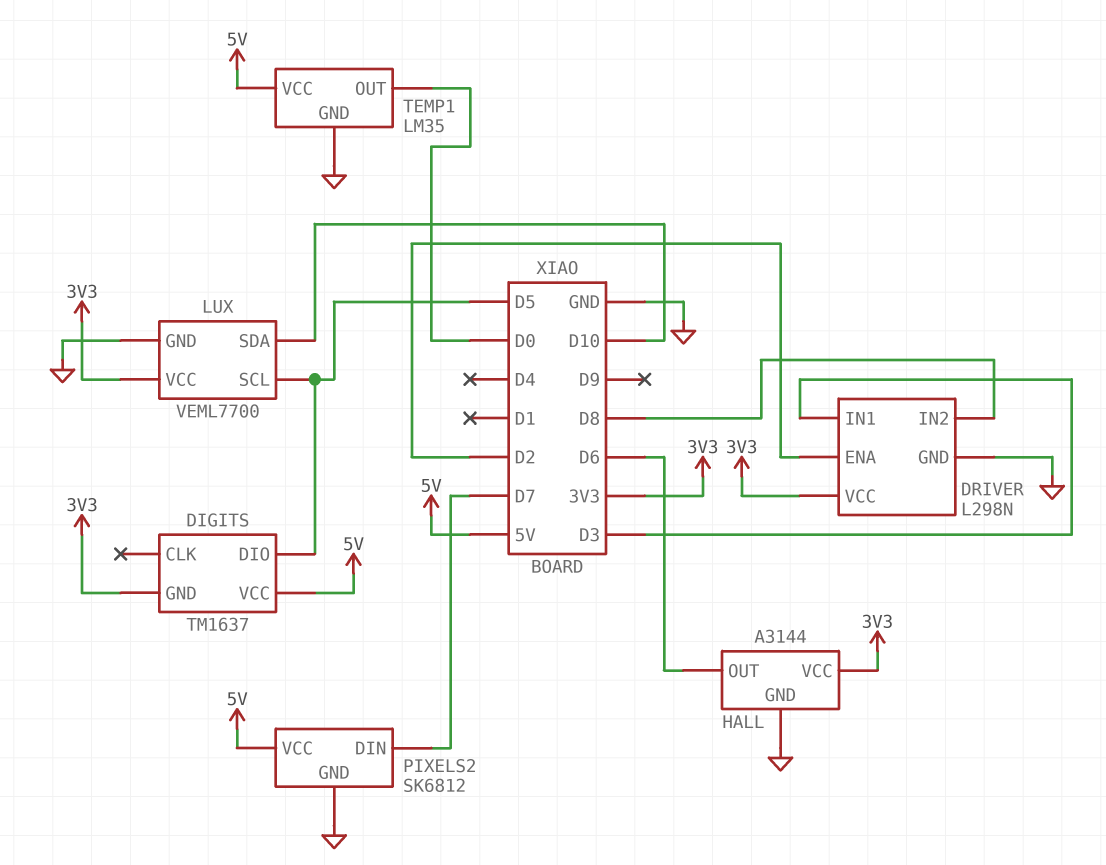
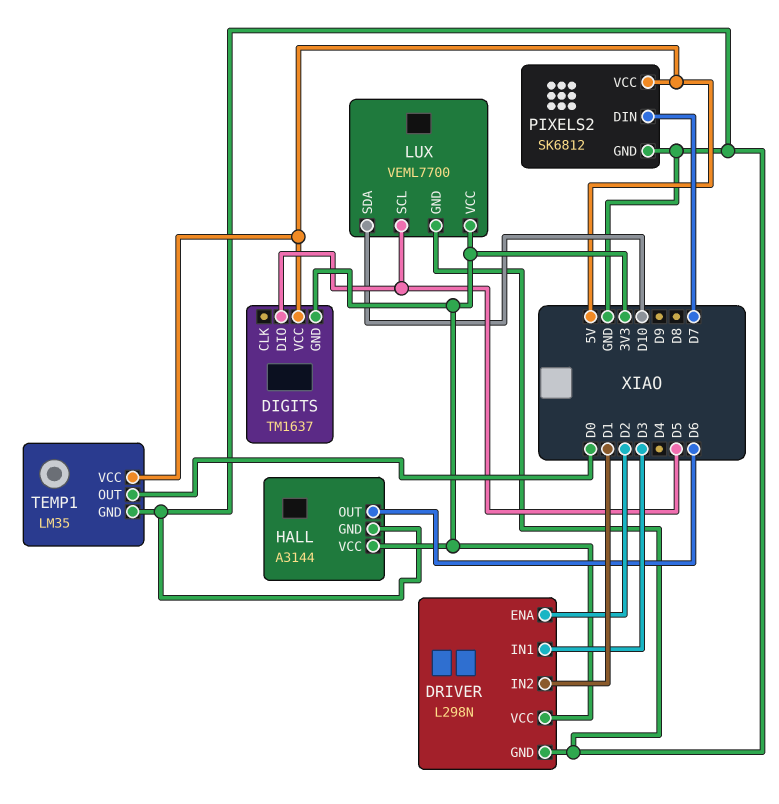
DRIVER pin IN2: D8 -> D1

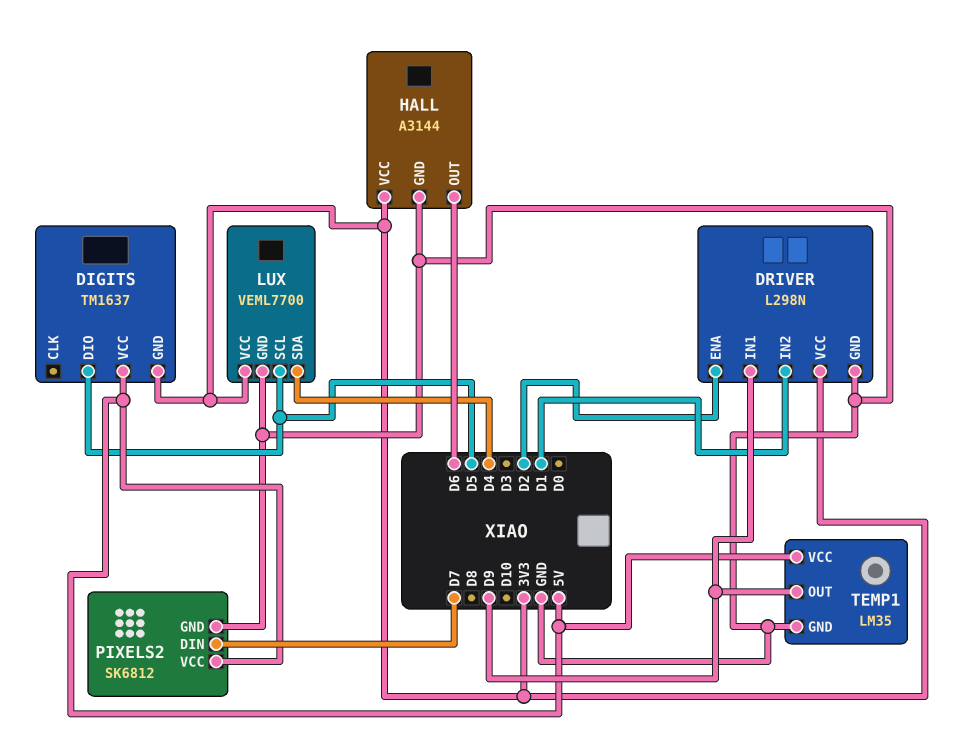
DRIVER pin IN1: D3 -> D9
LUX pin SDA: D10 -> D4
TEMP1 pin OUT: D0 -> D9

